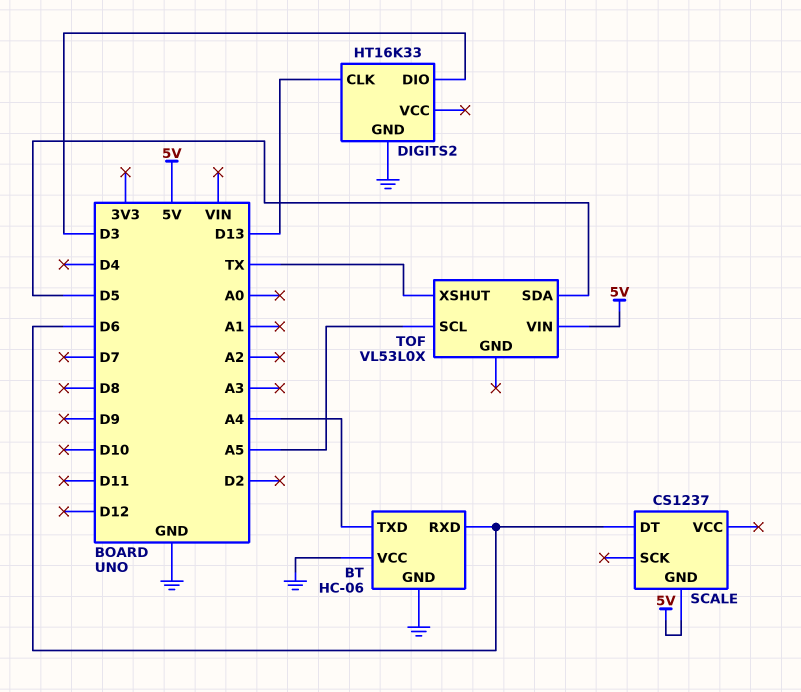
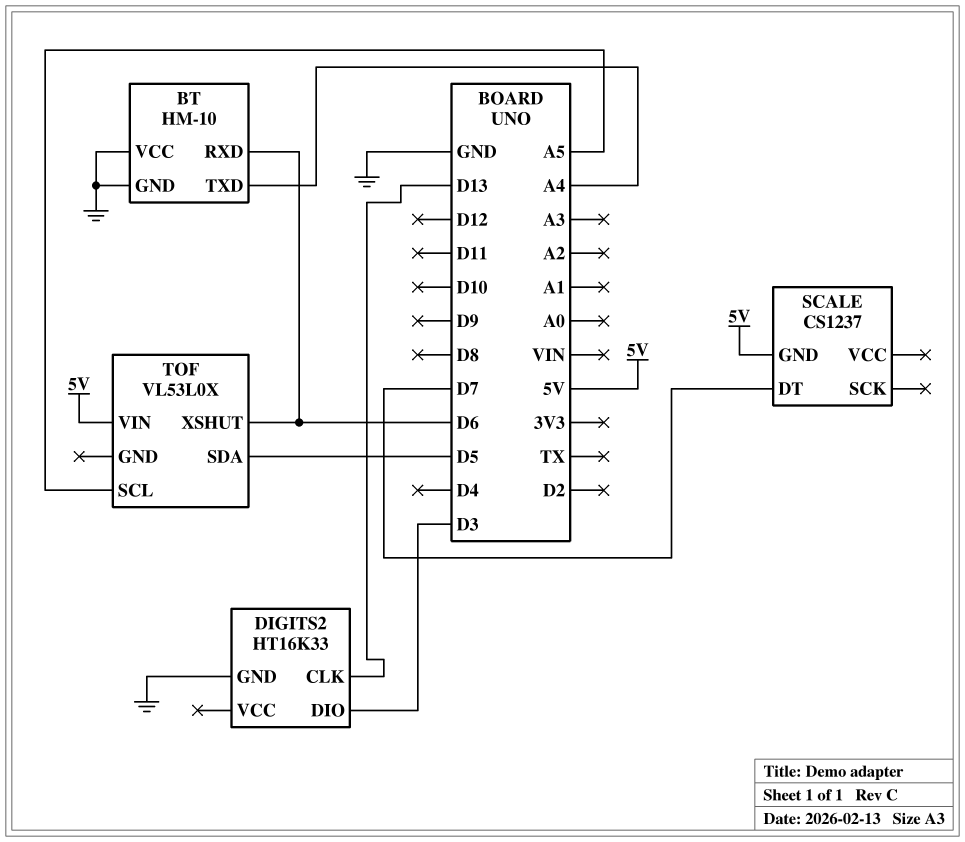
BT: HC-06 -> HM-10
SCALE pin DT: D6 -> D7
TOF pin XSHUT: TX -> D6

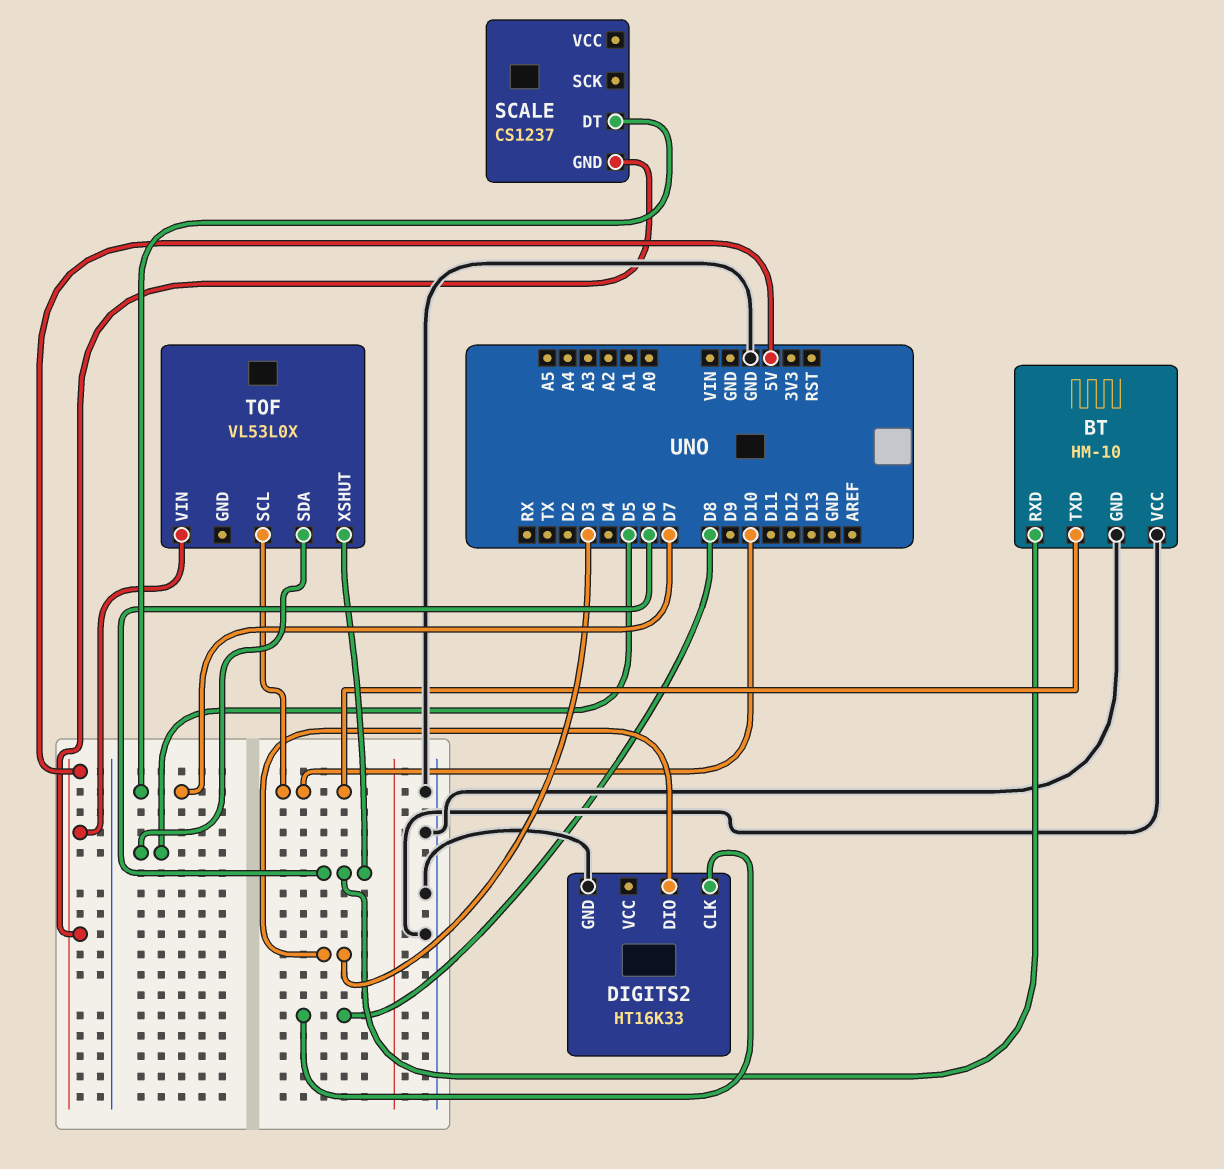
BT pin TXD: A4 -> D10
DIGITS2 pin CLK: D13 -> D8
TOF pin SCL: A5 -> D10

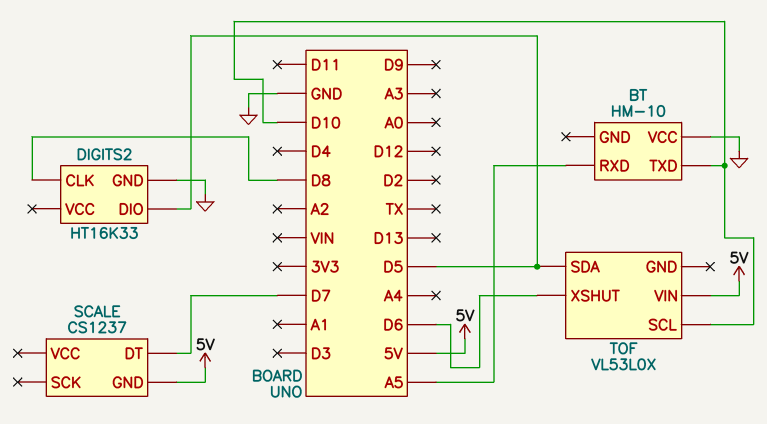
BT pin GND: GND -> none
BT pin RXD: D6 -> A5
DIGITS2 pin DIO: D3 -> D5

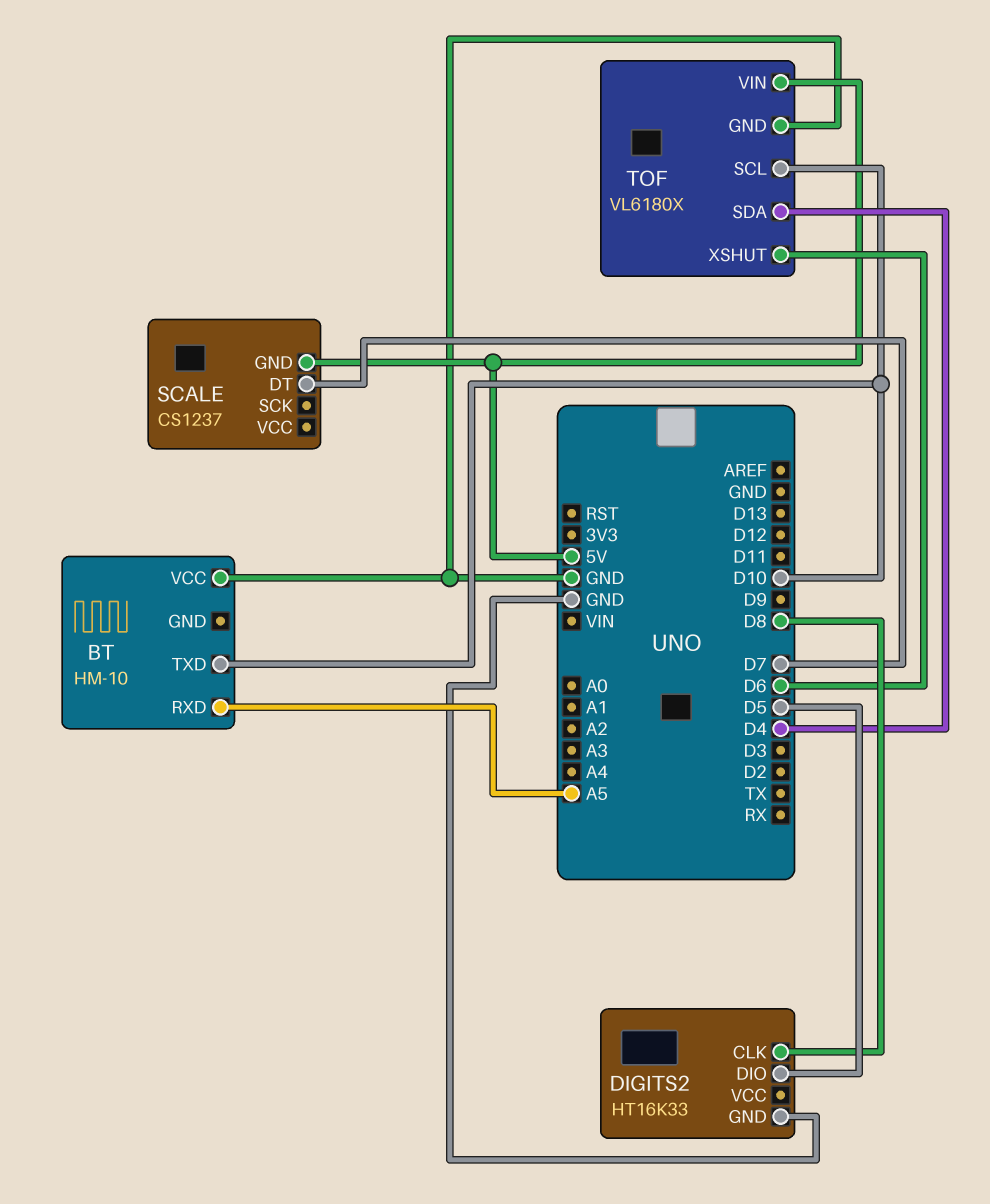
TOF: VL53L0X -> VL6180X
TOF pin GND: none -> GND
TOF pin SDA: D5 -> D4

